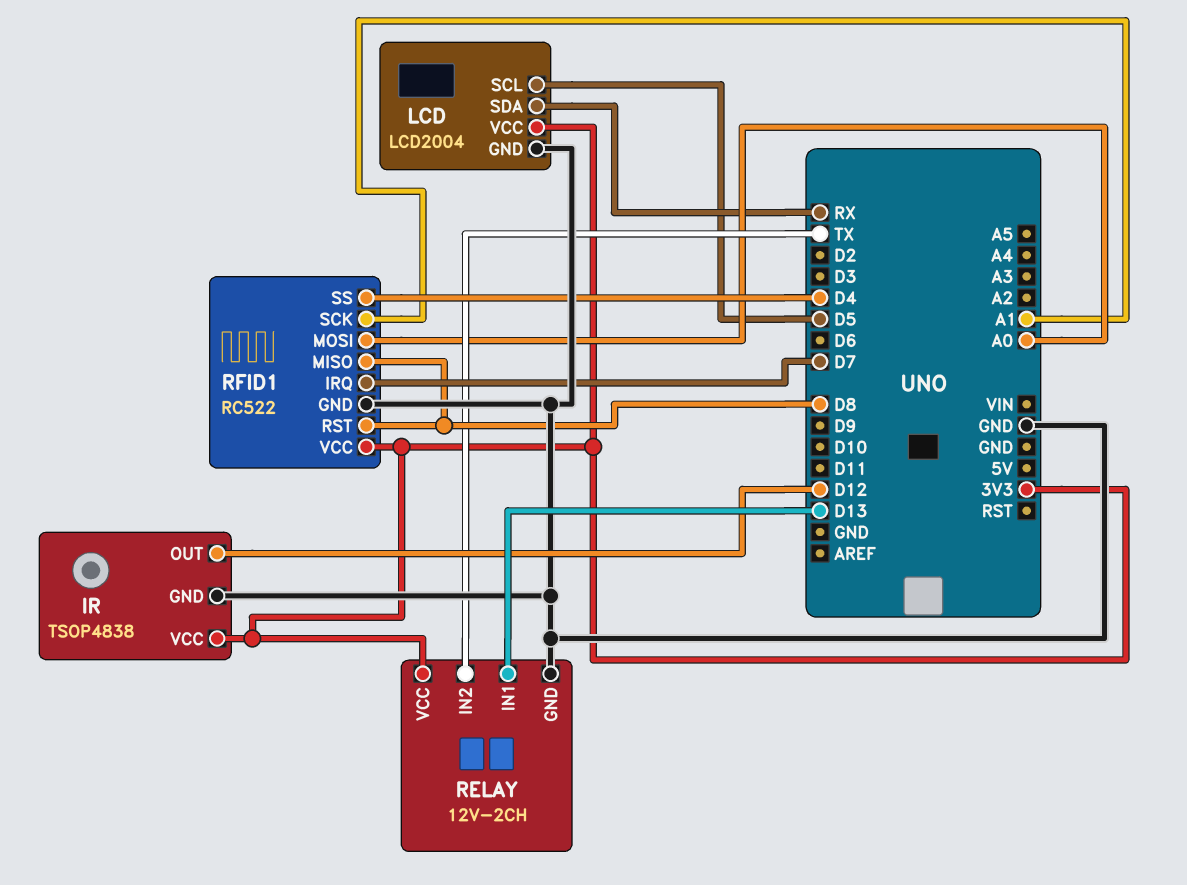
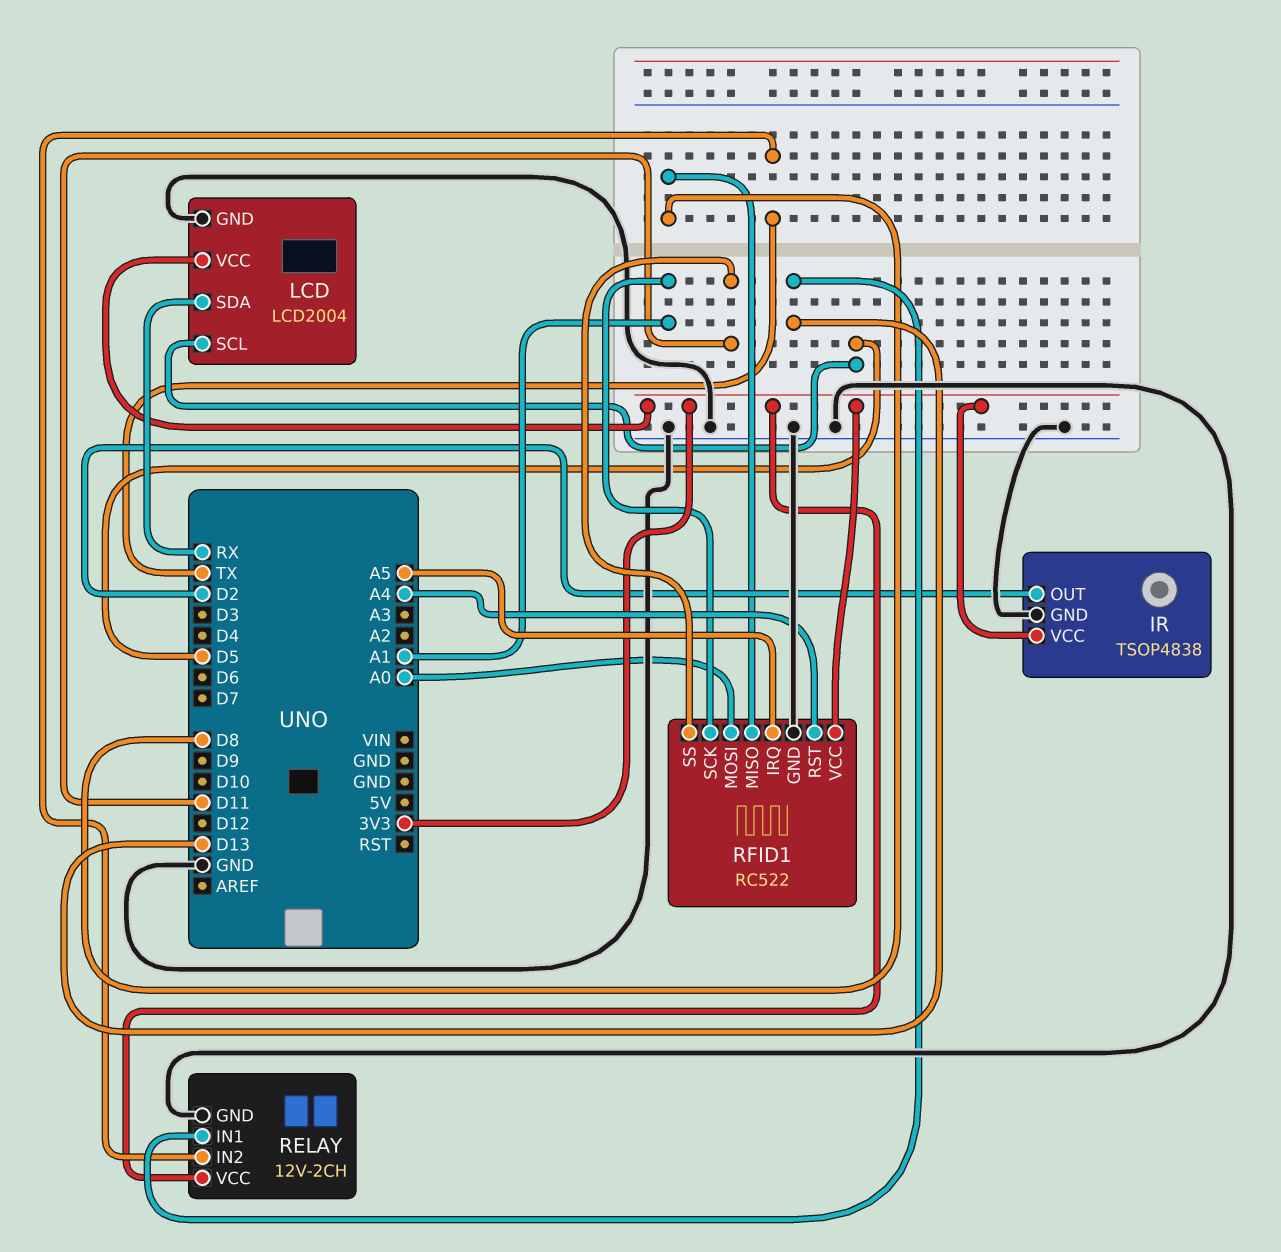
IR pin OUT: D12 -> D2
RFID1 pin IRQ: D7 -> A5
RFID1 pin RST: D8 -> A4
RFID1 pin SS: D4 -> D11

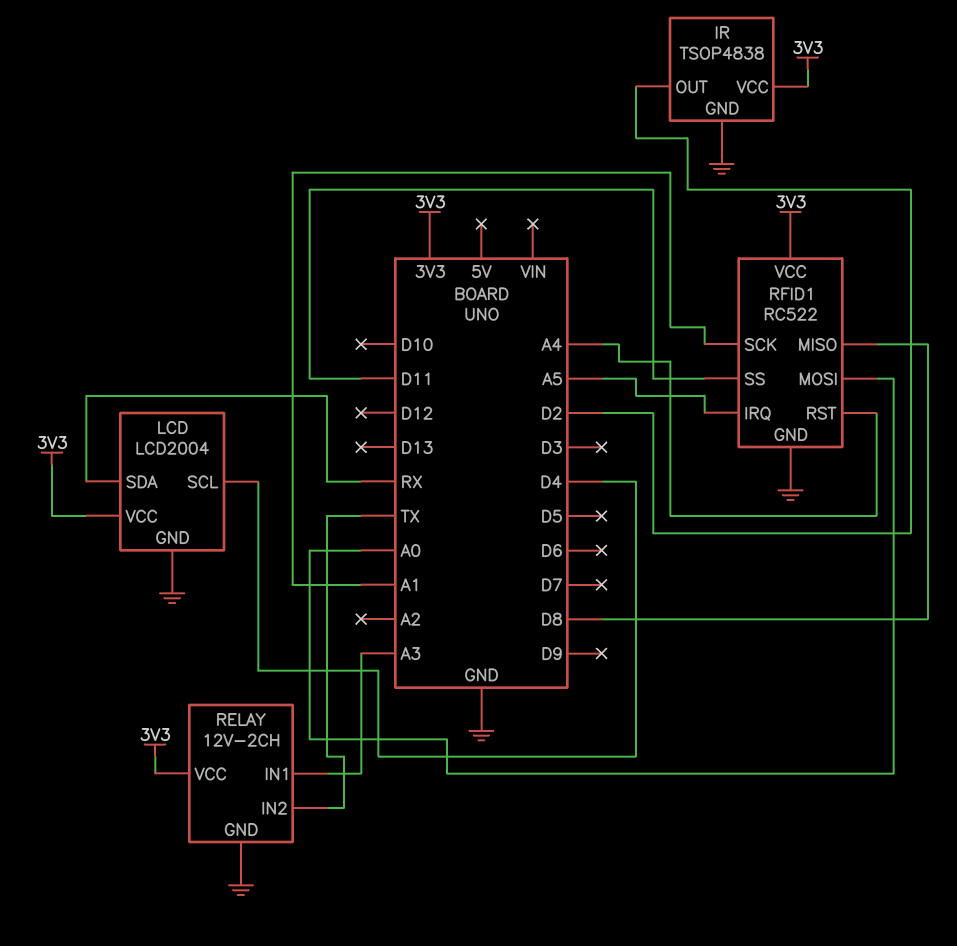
LCD pin SCL: D5 -> D4
RELAY pin IN1: D13 -> A3

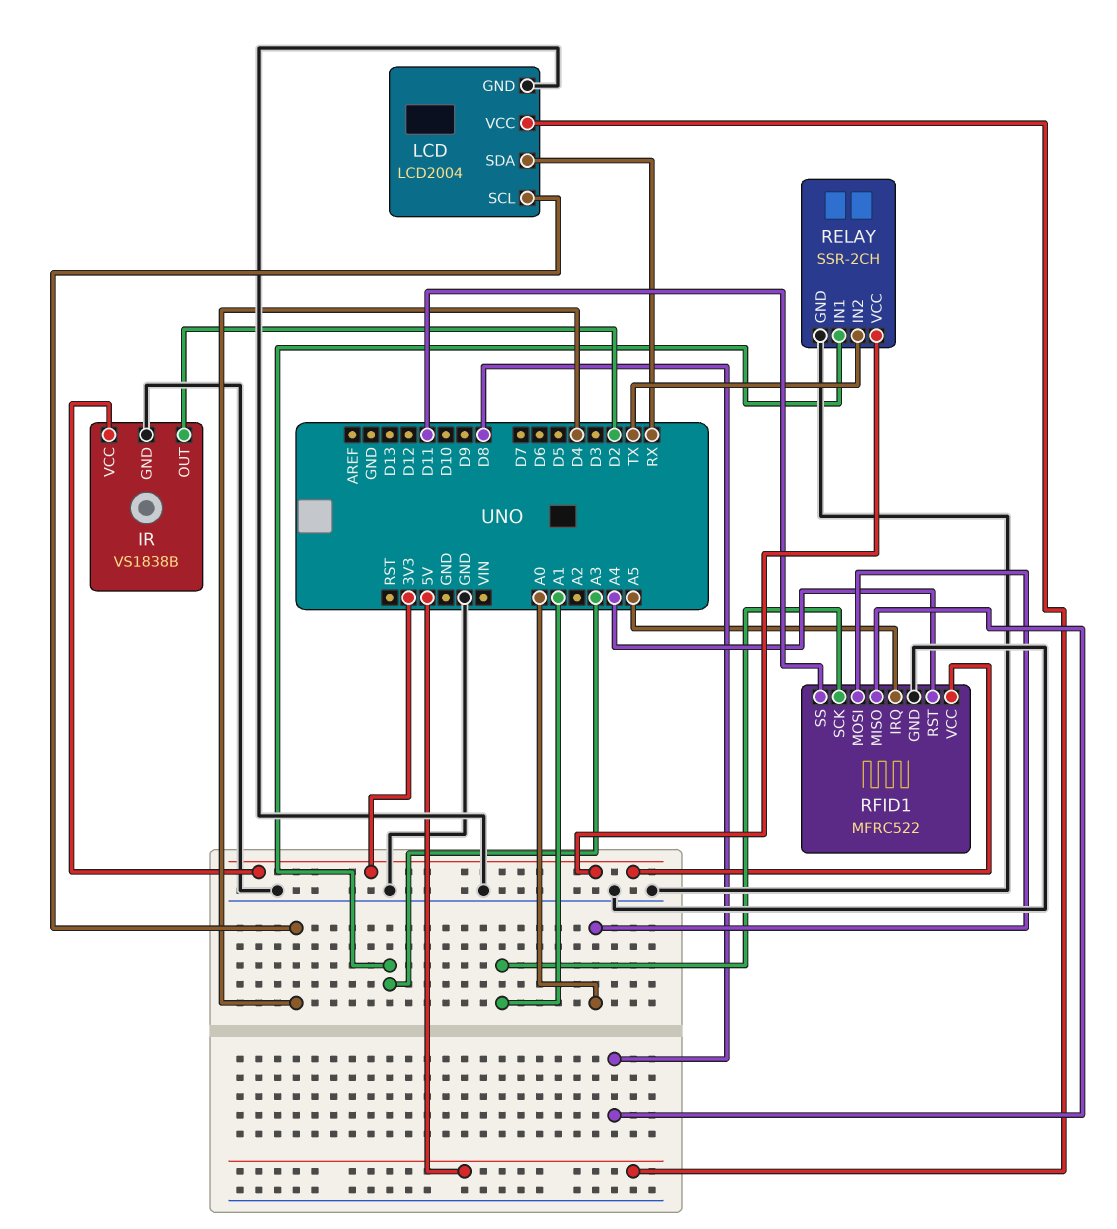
IR: TSOP4838 -> VS1838B
LCD pin VCC: 3V3 -> 5V
RELAY: 12V-2CH -> SSR-2CH
RFID1: RC522 -> MFRC522

